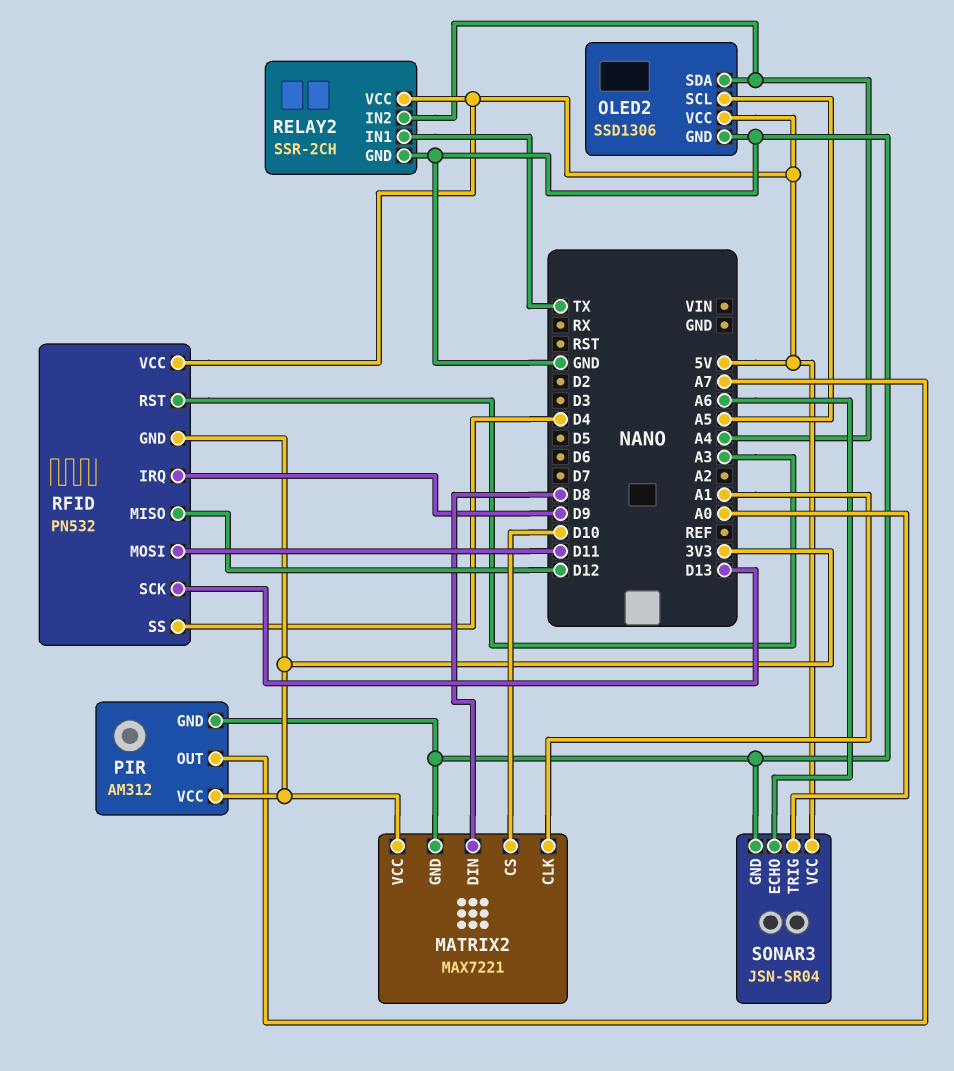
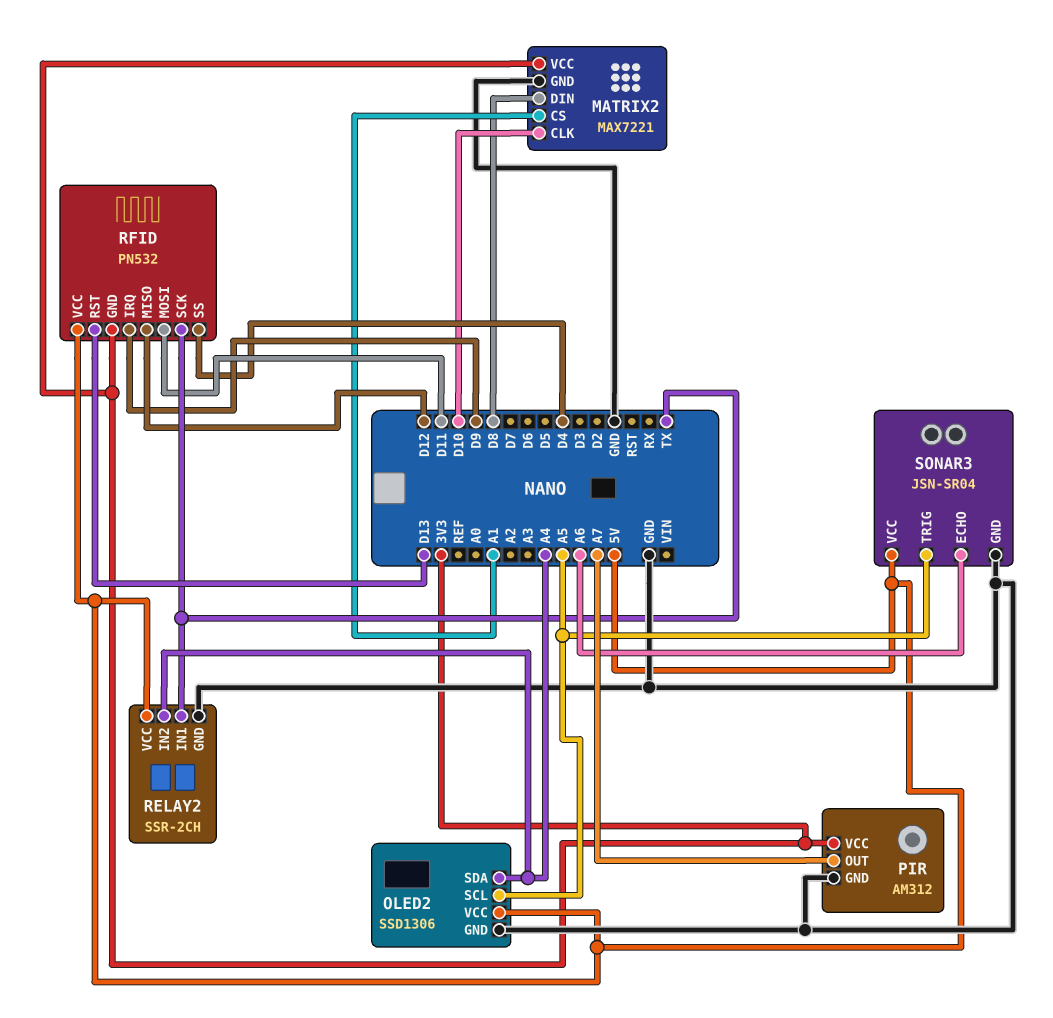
MATRIX2 pin CLK: A1 -> D10
MATRIX2 pin CS: D10 -> A1
RFID pin RST: A3 -> D13
RFID pin SCK: D13 -> TX
SONAR3 pin TRIG: A0 -> A5

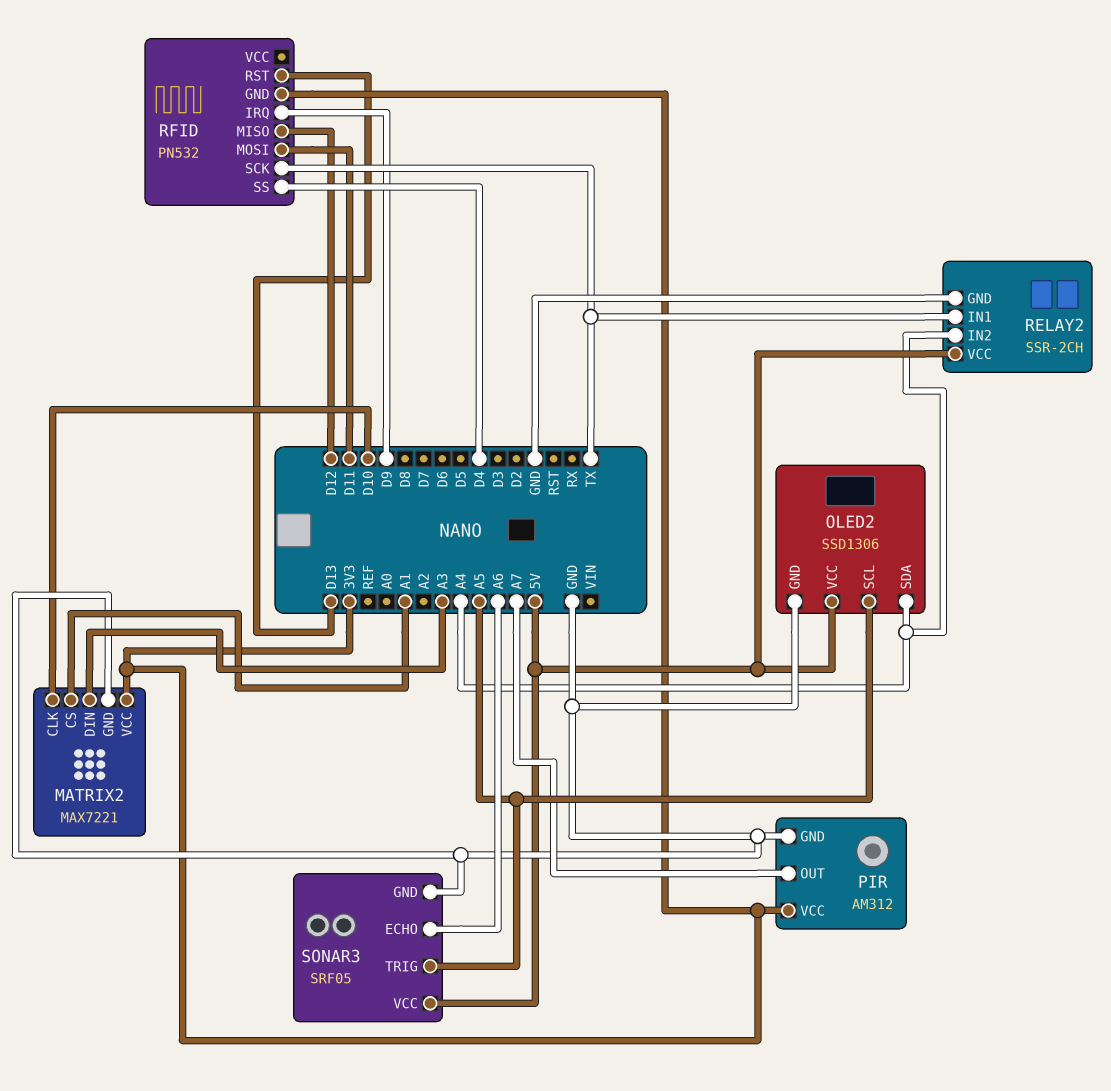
MATRIX2 pin DIN: D8 -> A3
RFID pin VCC: 5V -> none
SONAR3: JSN-SR04 -> SRF05

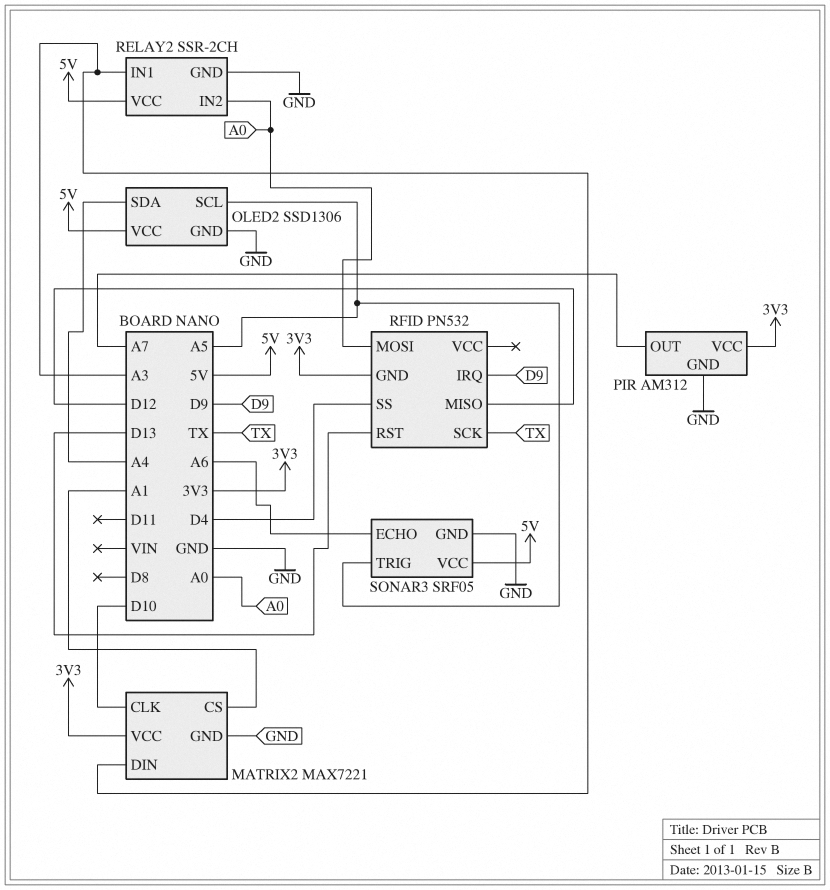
RELAY2 pin IN1: TX -> A3
RELAY2 pin IN2: A4 -> A0
RFID pin MOSI: D11 -> A0

